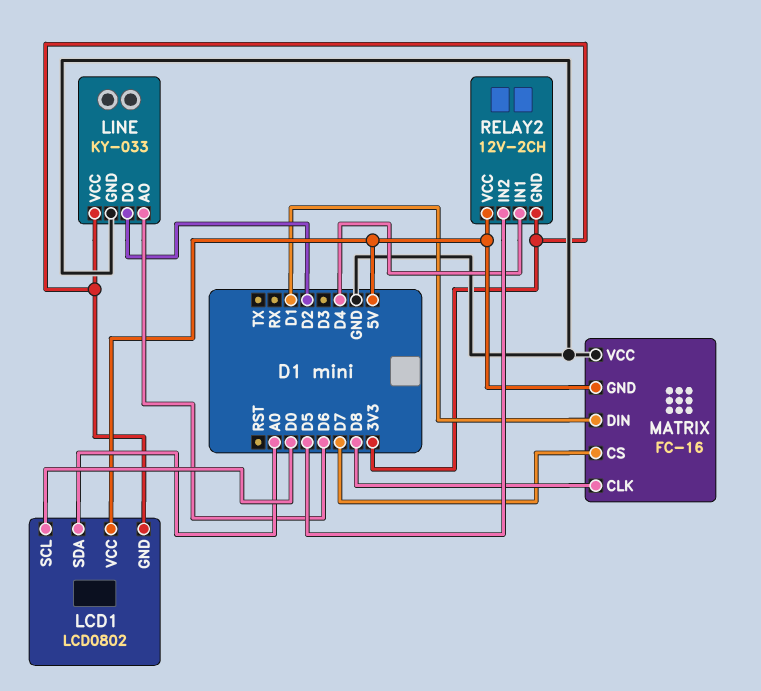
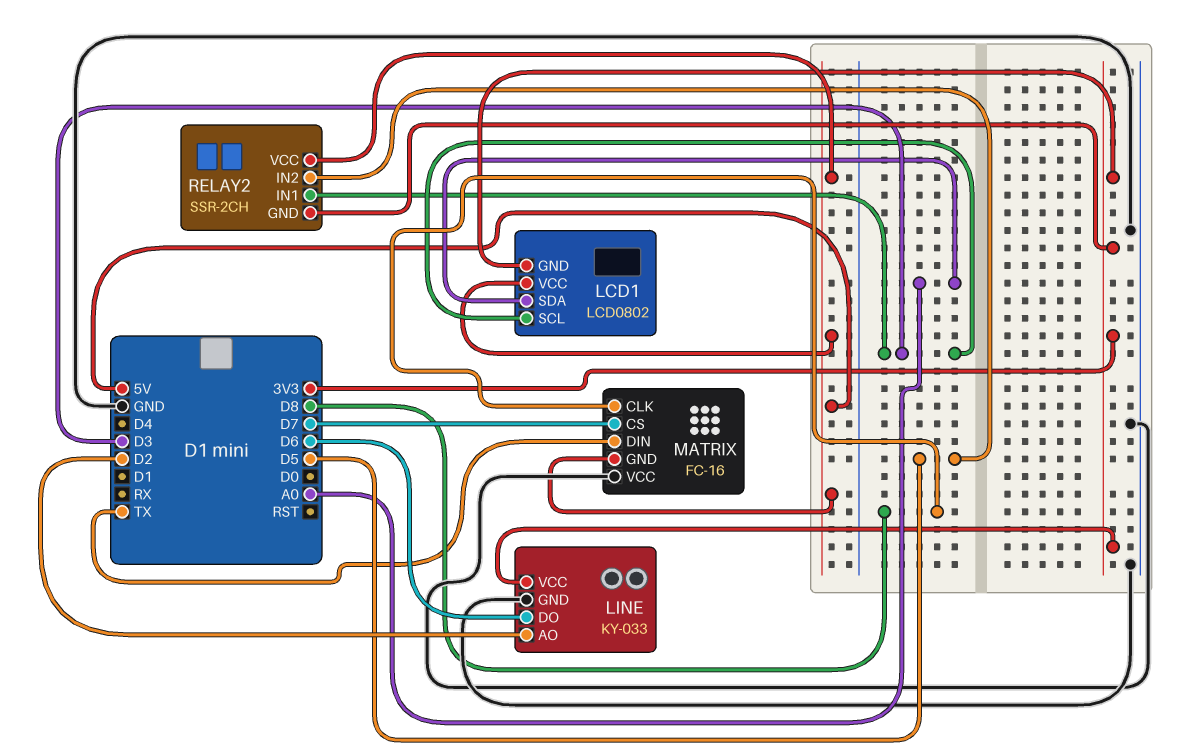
LCD1 pin SCL: D0 -> D3
LINE pin AO: D6 -> D2
LINE pin DO: D2 -> D6
MATRIX pin DIN: D1 -> TX
RELAY2: 12V-2CH -> SSR-2CH
RELAY2 pin IN1: D4 -> D3

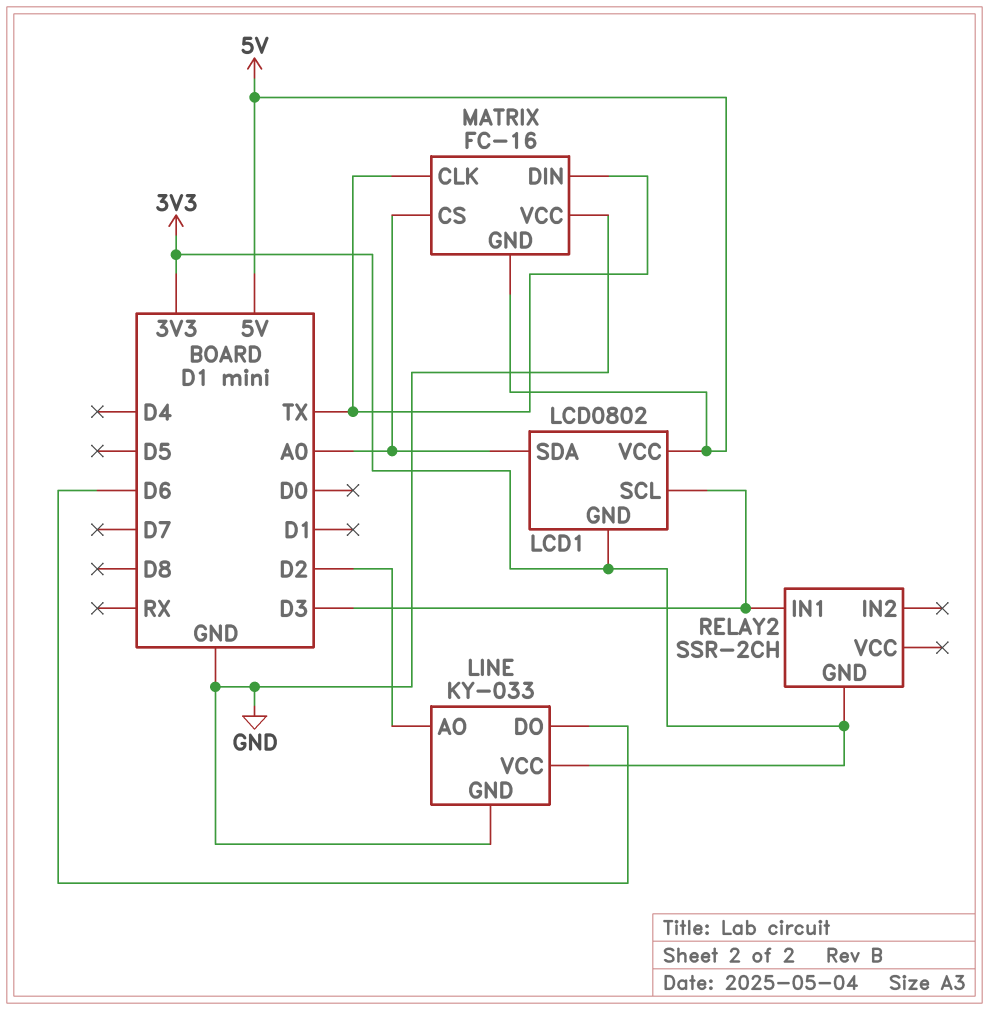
MATRIX pin CLK: D8 -> TX
MATRIX pin CS: D7 -> A0
RELAY2 pin IN2: D5 -> none
RELAY2 pin VCC: 5V -> none

